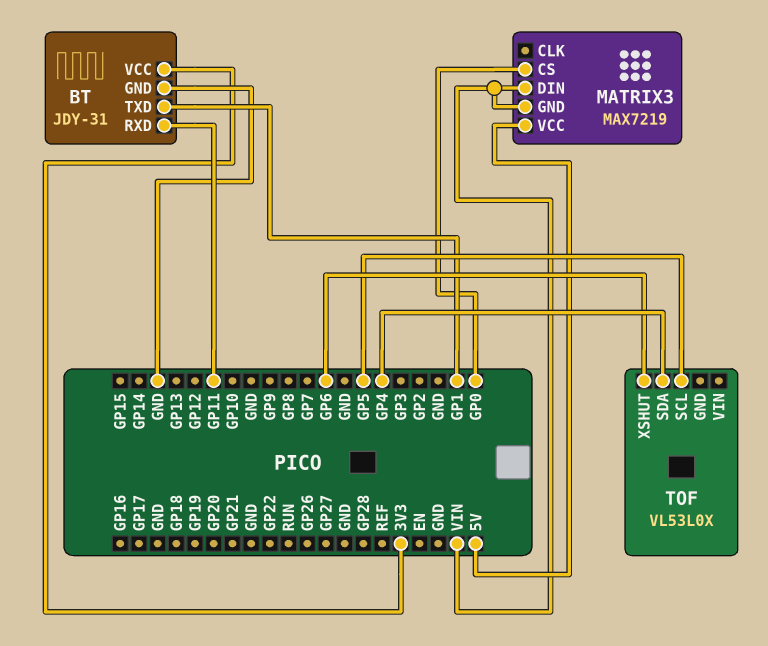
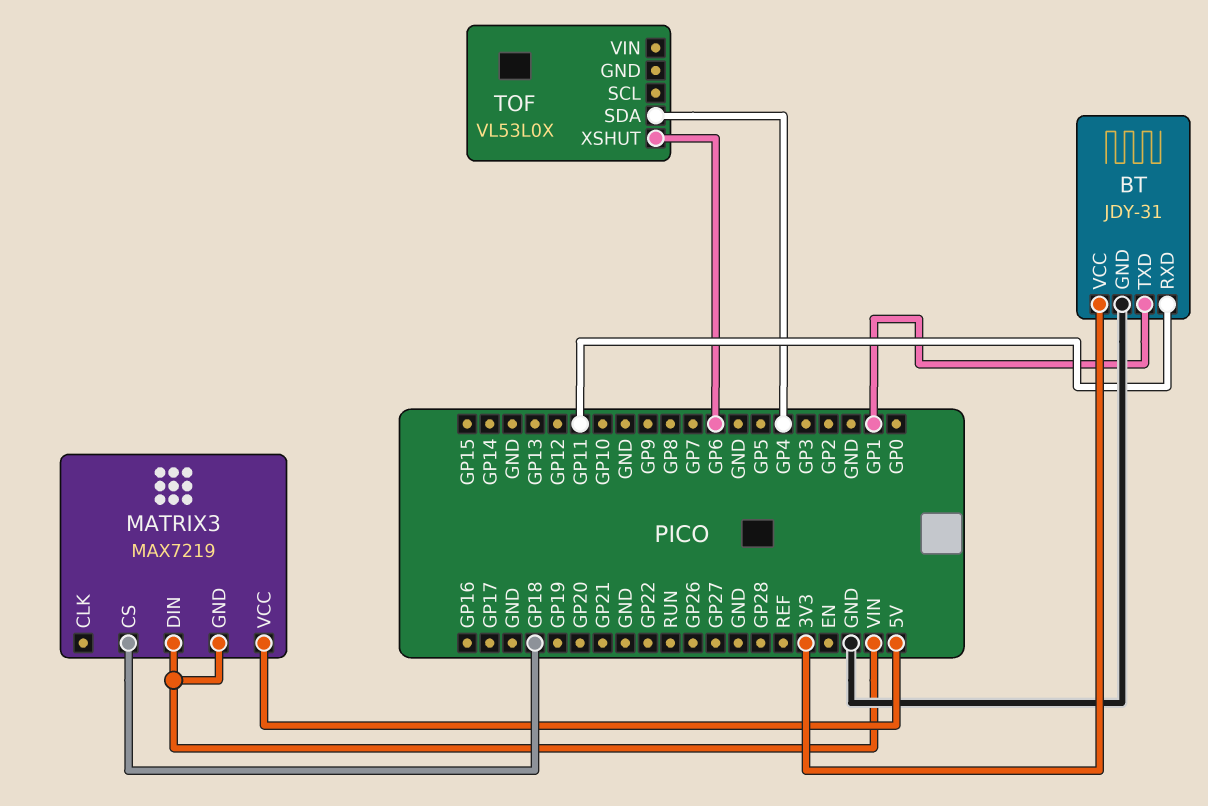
MATRIX3 pin CS: GP0 -> GP18
TOF pin SCL: GP5 -> none

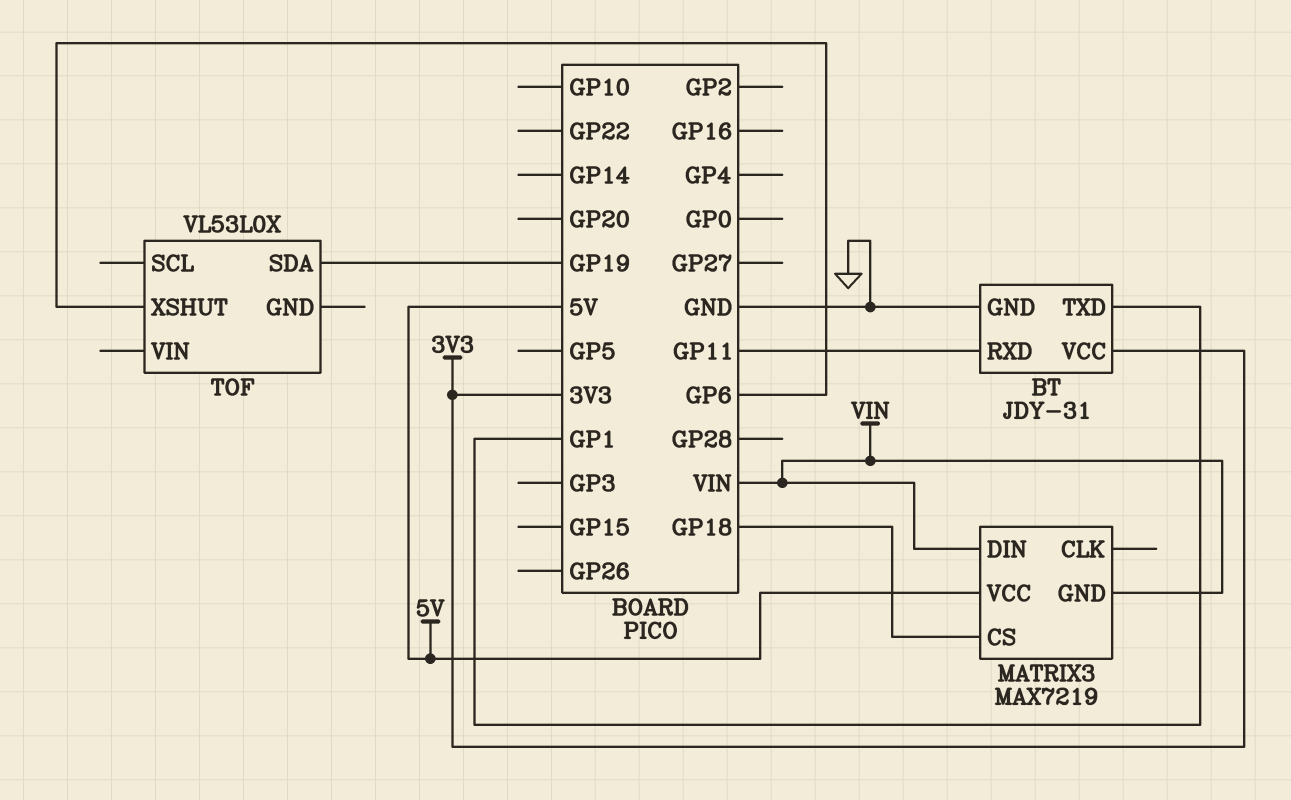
TOF pin SDA: GP4 -> GP19

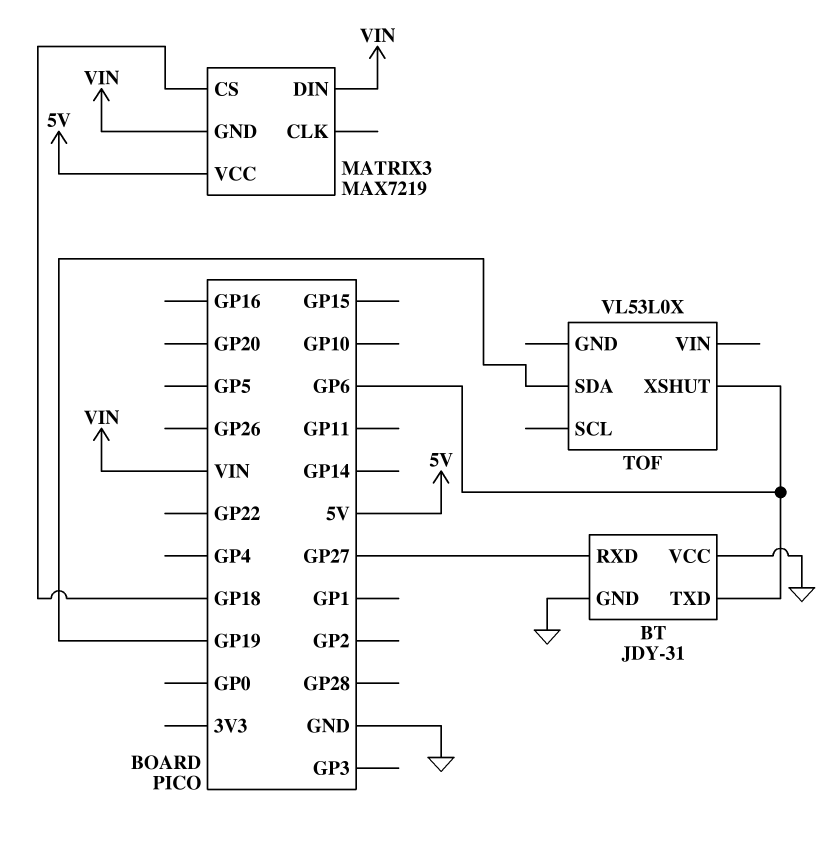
BT pin RXD: GP11 -> GP27
BT pin TXD: GP1 -> GP6
BT pin VCC: 3V3 -> GND

